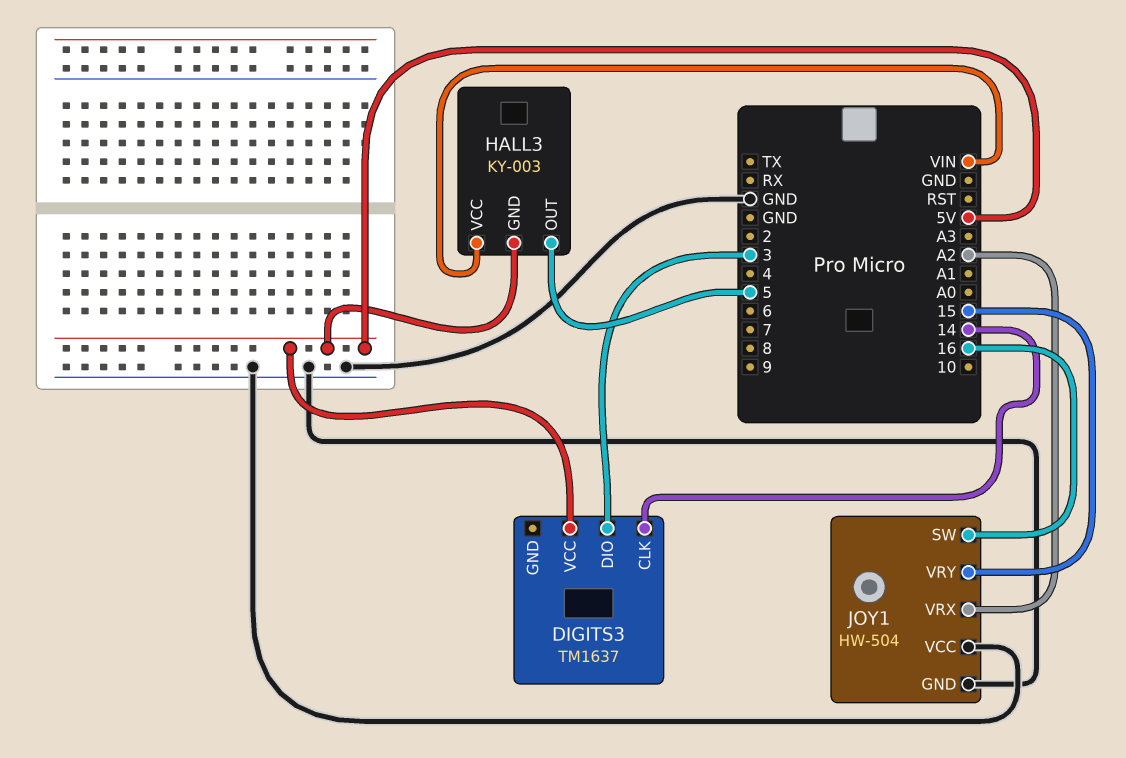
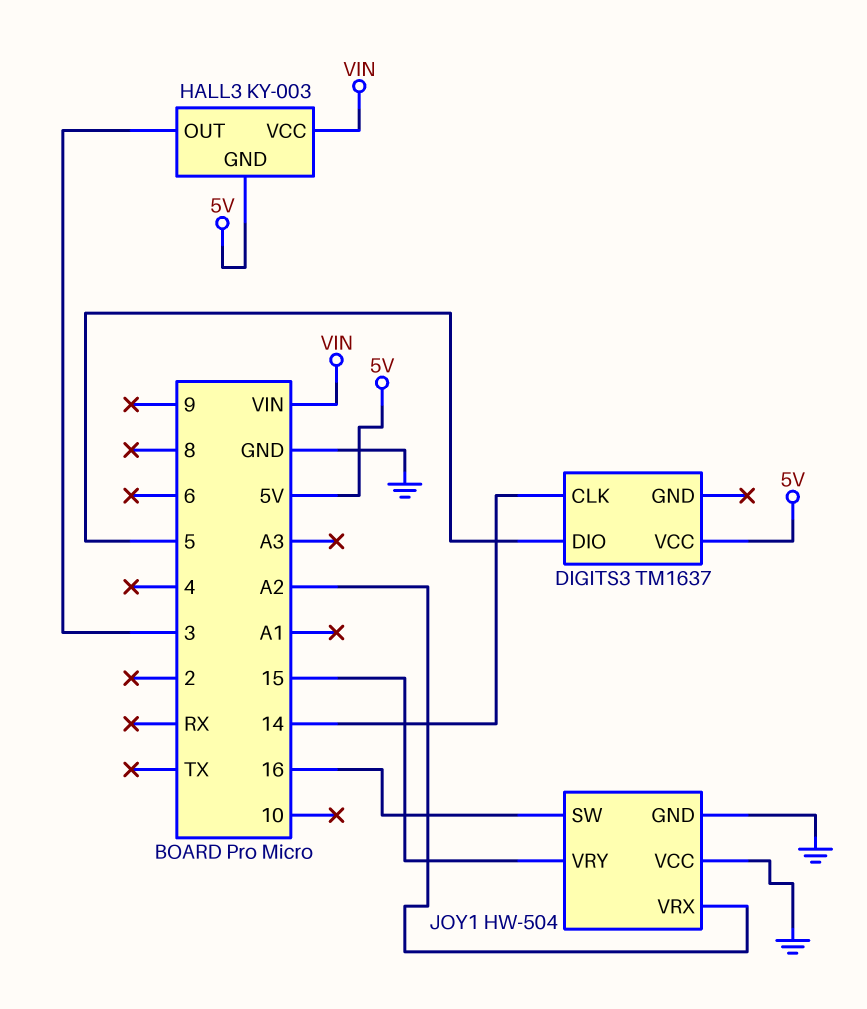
DIGITS3 pin DIO: 3 -> 5
HALL3 pin OUT: 5 -> 3

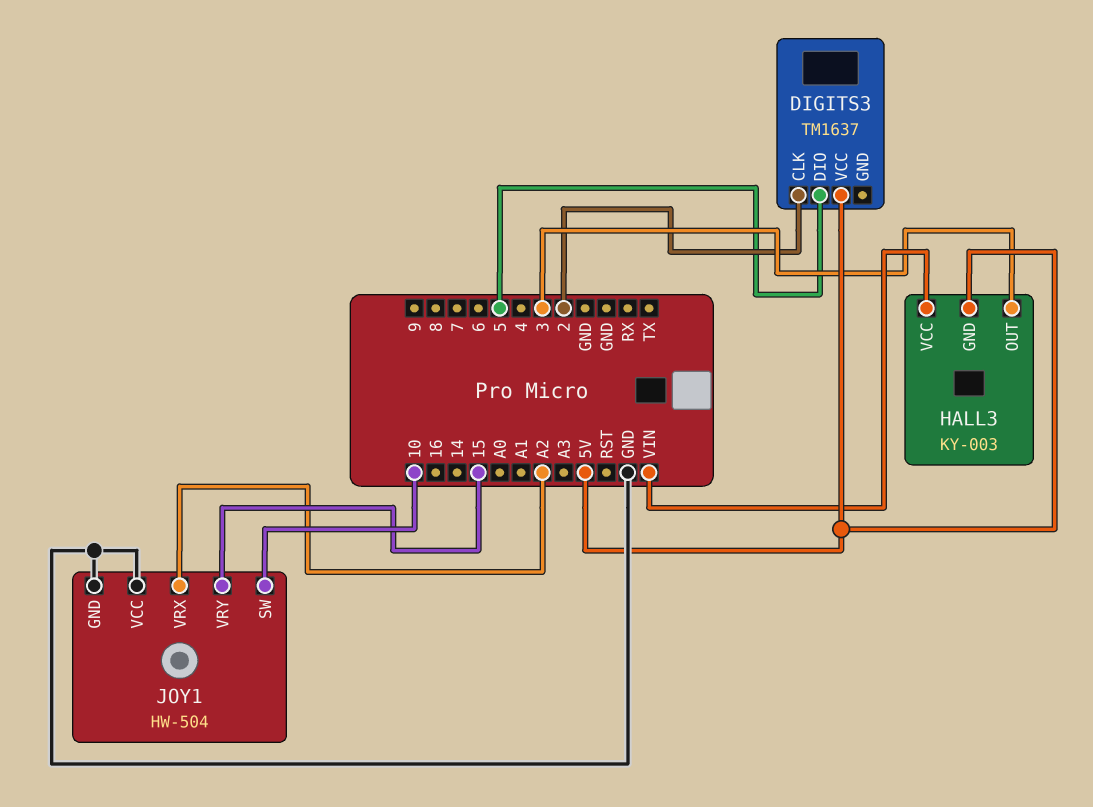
DIGITS3 pin CLK: 14 -> 2
JOY1 pin SW: 16 -> 10

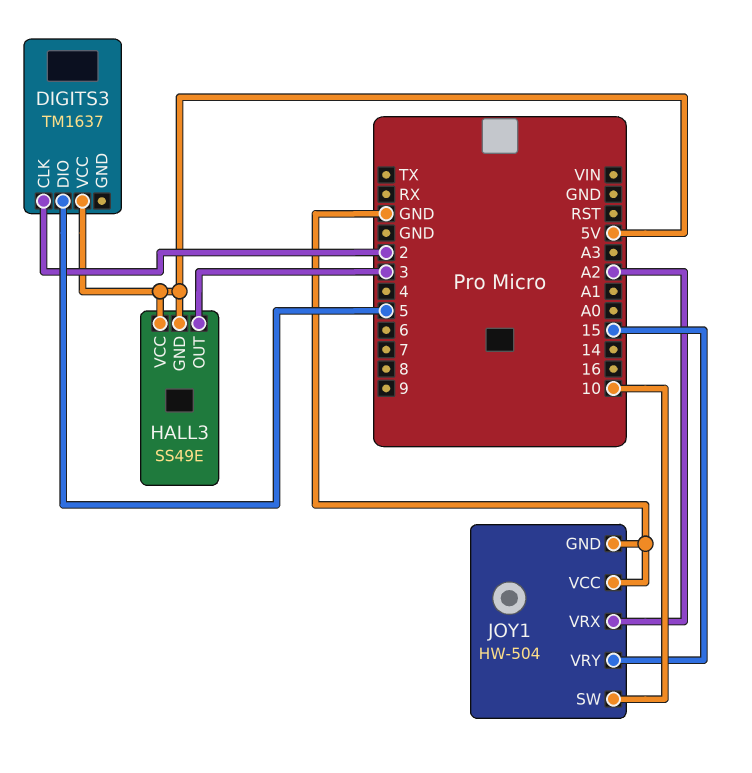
HALL3: KY-003 -> SS49E
HALL3 pin VCC: VIN -> 5V

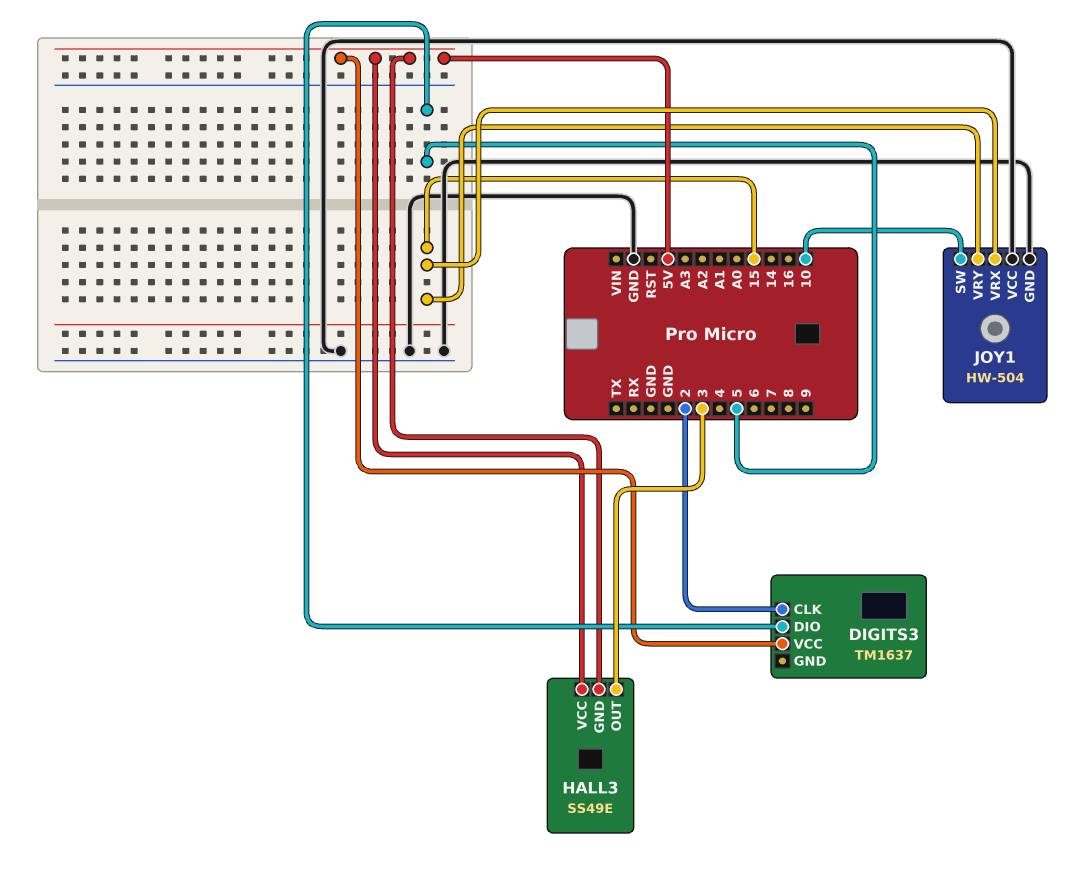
JOY1 pin VRX: A2 -> 15

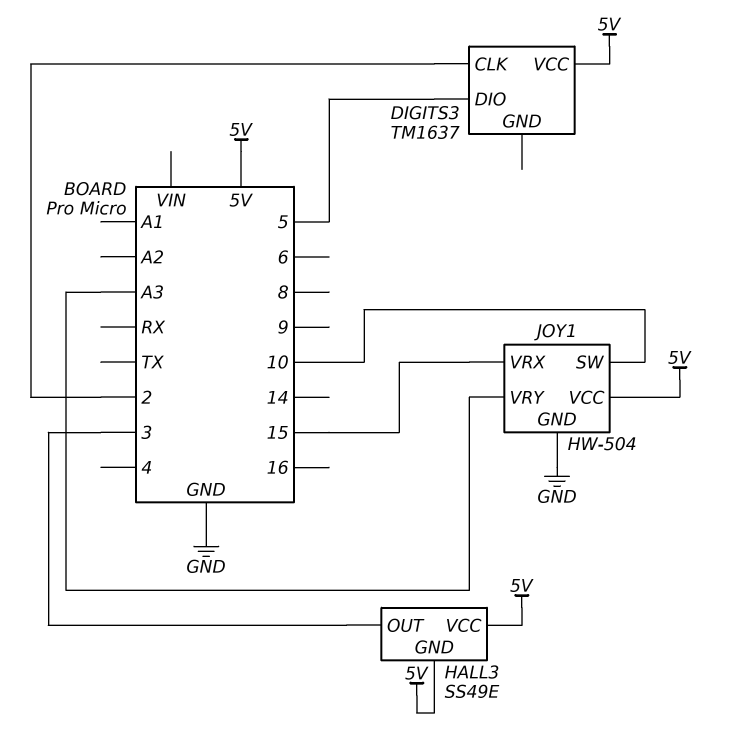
JOY1 pin VCC: GND -> 5V
JOY1 pin VRY: 15 -> A3

